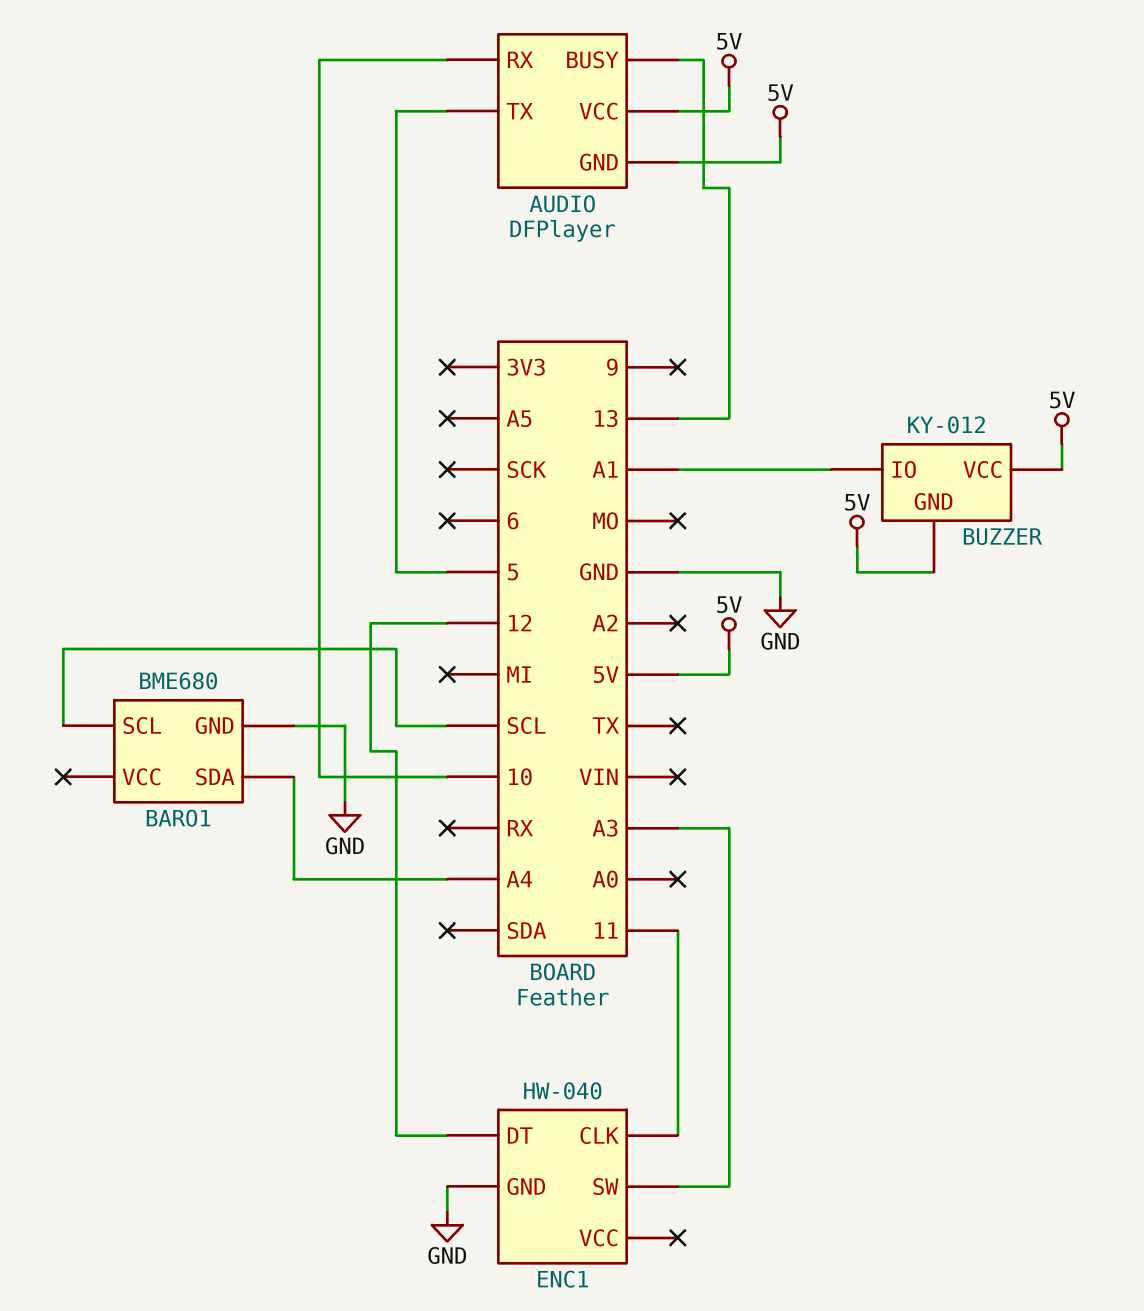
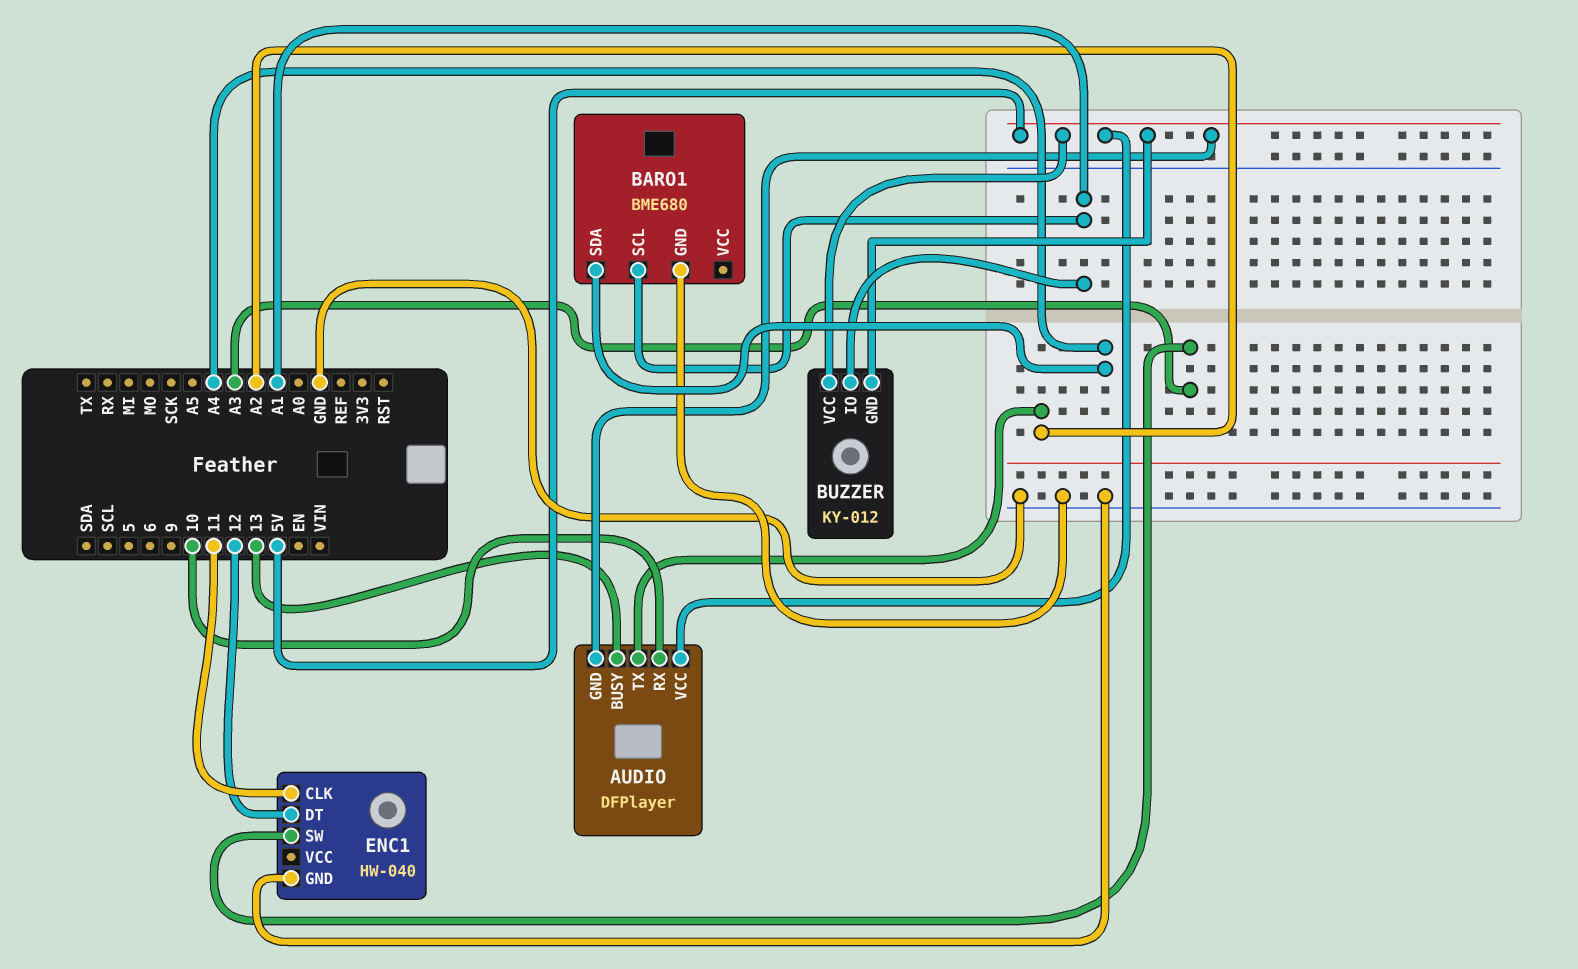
AUDIO pin TX: 5 -> A2
BARO1 pin SCL: SCL -> A1

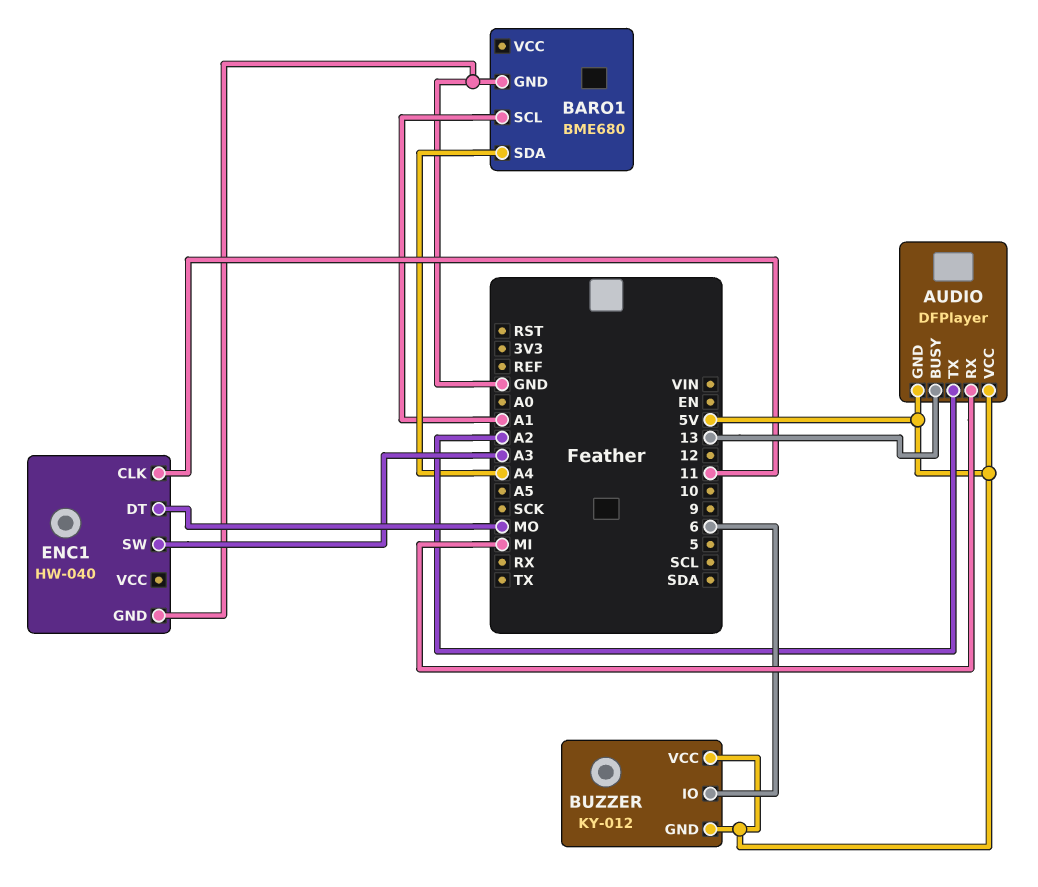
AUDIO pin RX: 10 -> MI
BUZZER pin IO: A1 -> 6
ENC1 pin DT: 12 -> MO

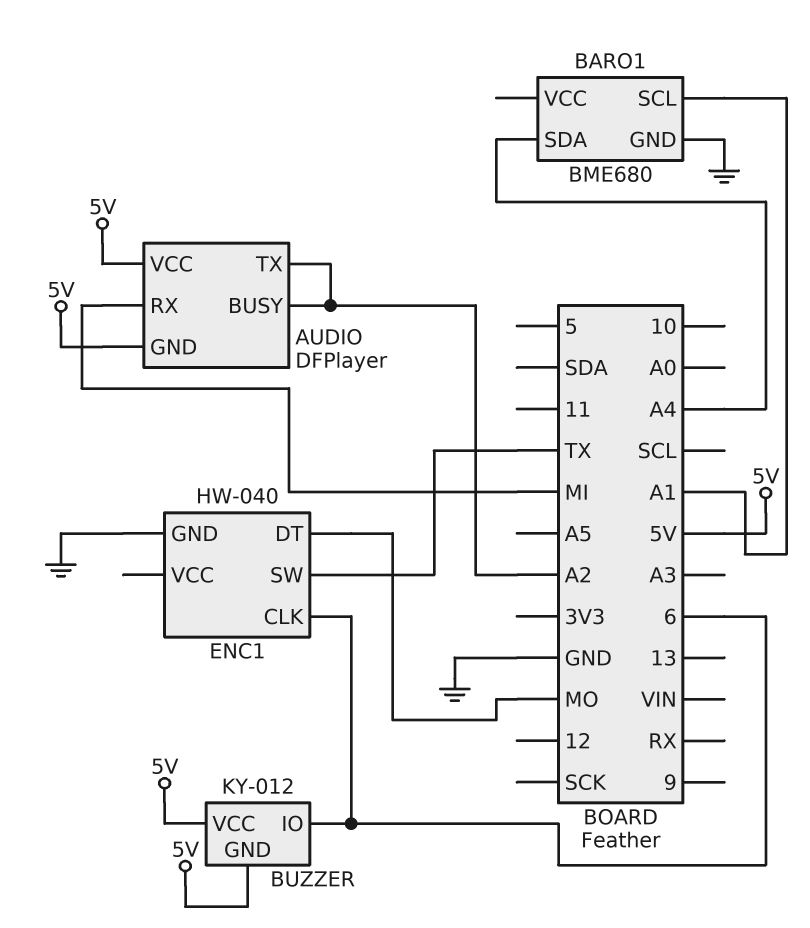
AUDIO pin BUSY: 13 -> A2
ENC1 pin CLK: 11 -> 6
ENC1 pin SW: A3 -> TX

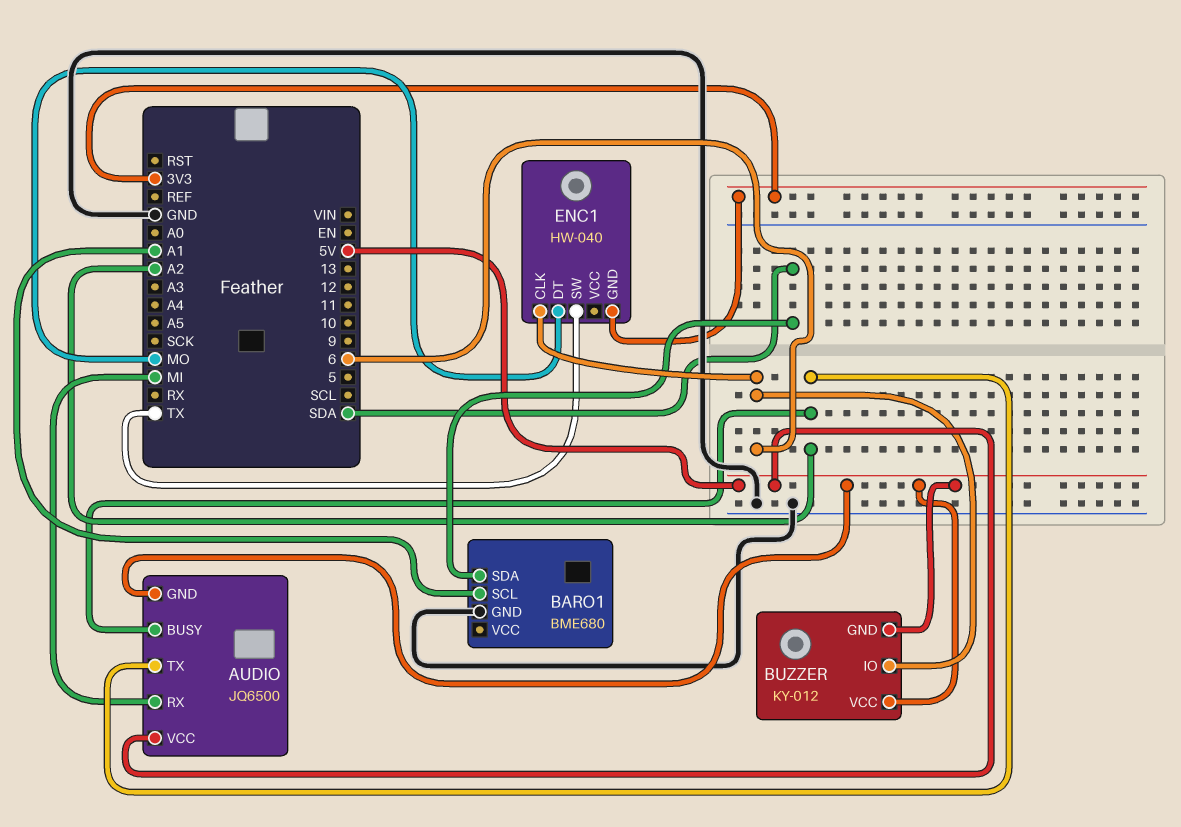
AUDIO: DFPlayer -> JQ6500
BARO1 pin SDA: A4 -> SDA
ENC1 pin GND: GND -> 3V3

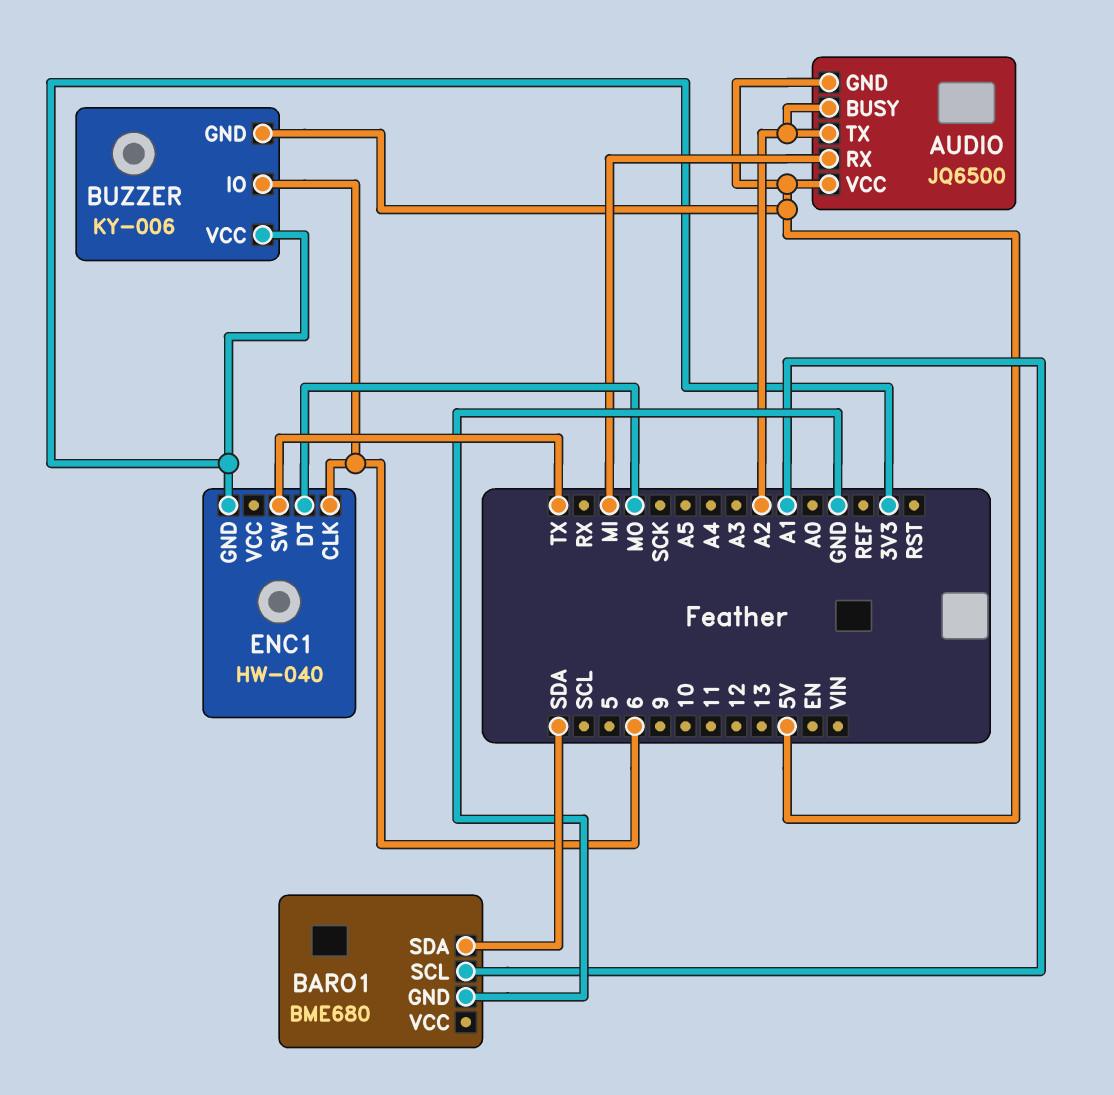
BUZZER: KY-012 -> KY-006
BUZZER pin VCC: 5V -> 3V3

